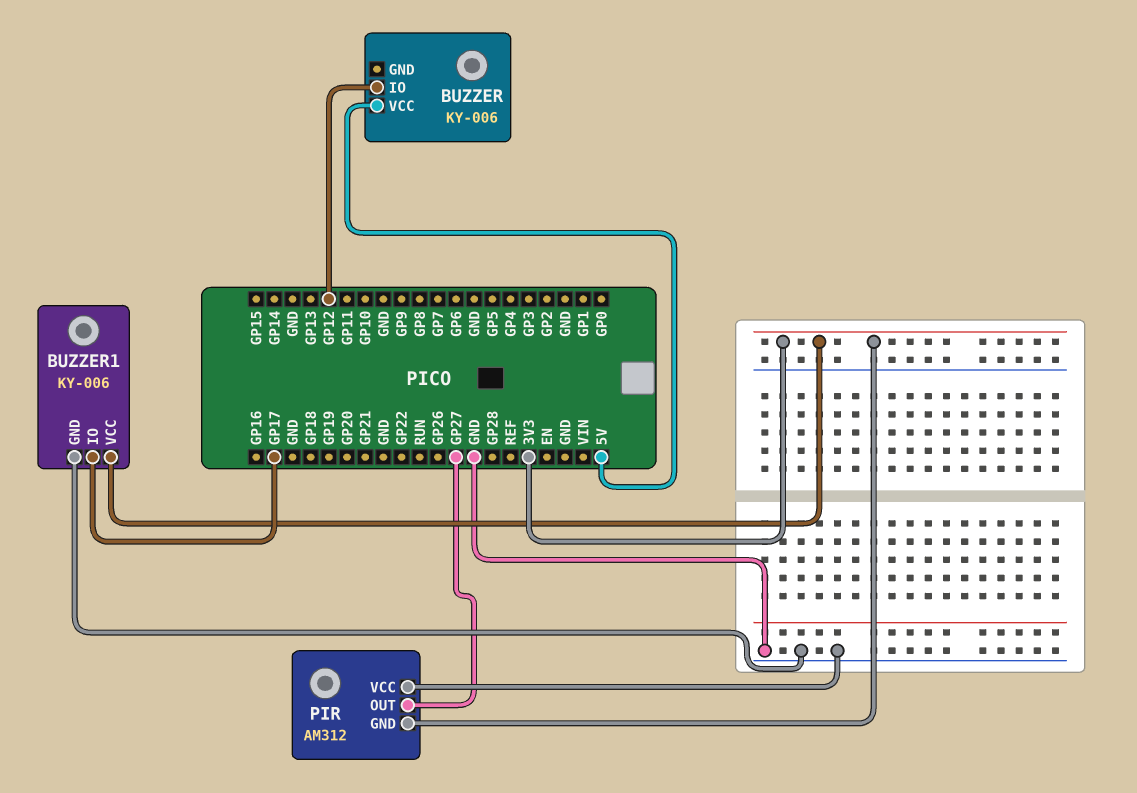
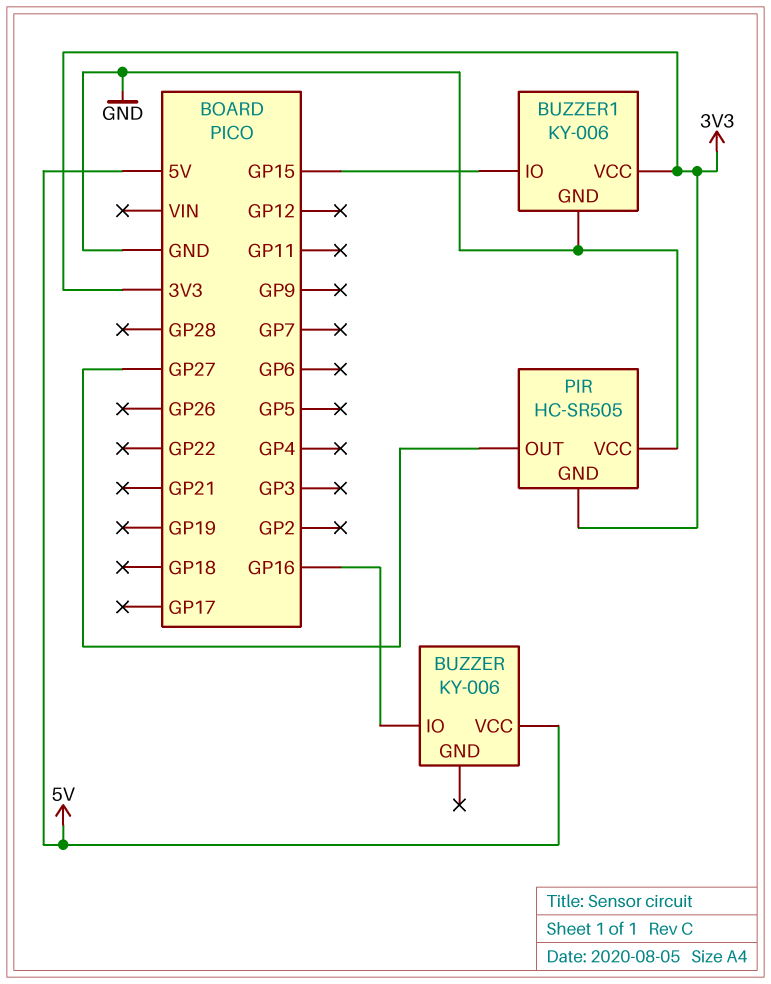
BUZZER pin IO: GP12 -> GP16
BUZZER1 pin IO: GP17 -> GP15
PIR: AM312 -> HC-SR505

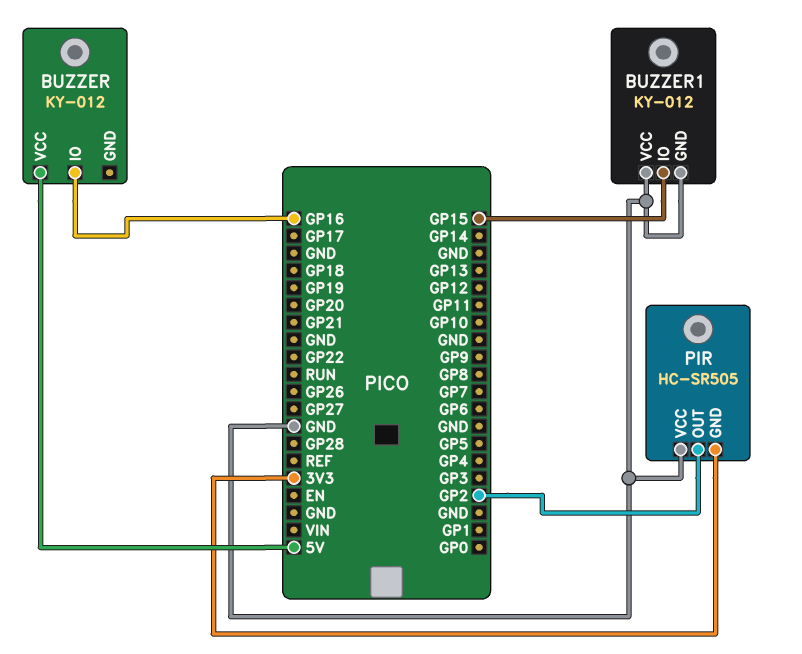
BUZZER: KY-006 -> KY-012
BUZZER1: KY-006 -> KY-012
BUZZER1 pin VCC: 3V3 -> GND
PIR pin OUT: GP27 -> GP2

